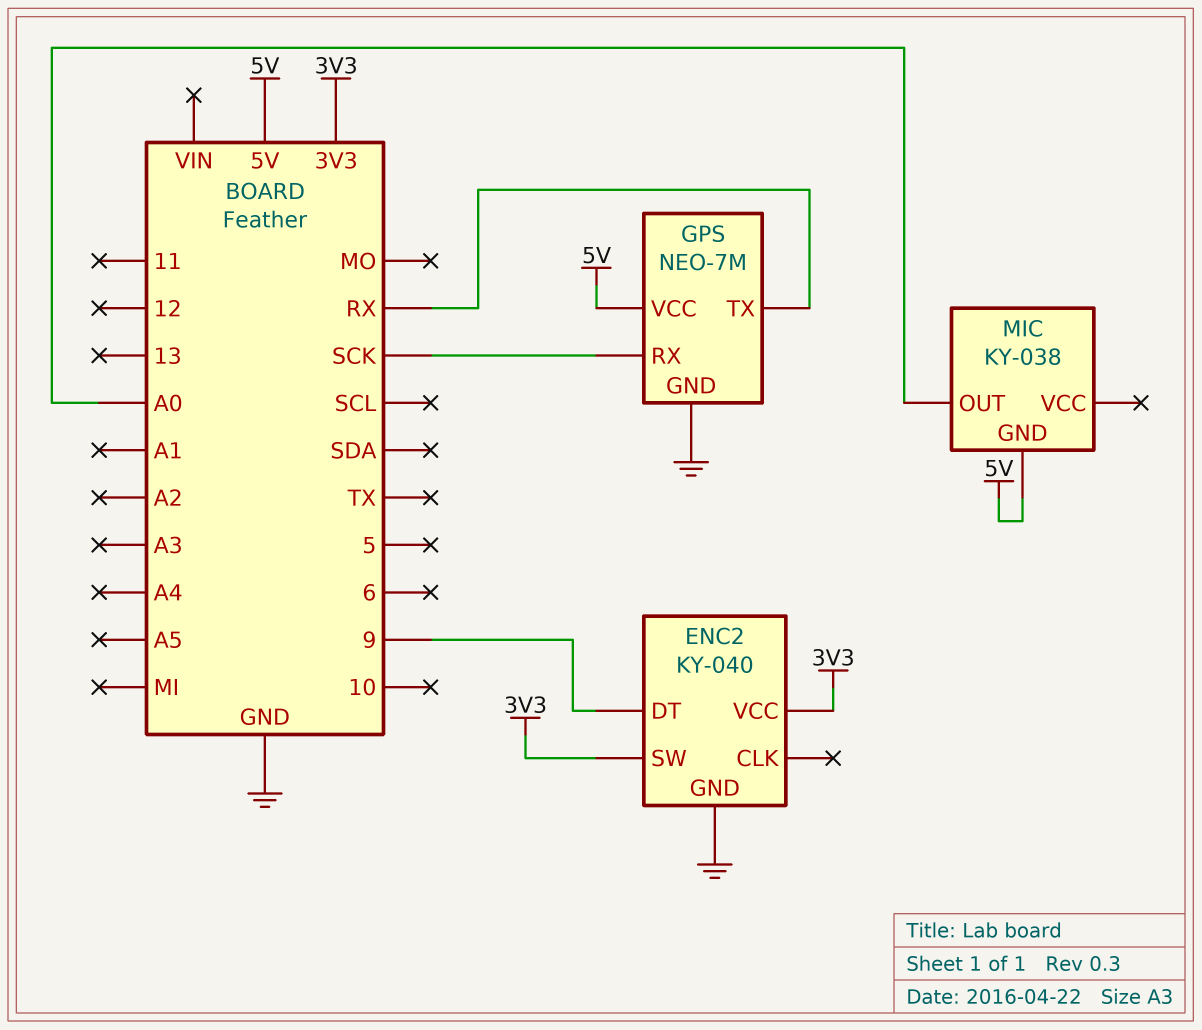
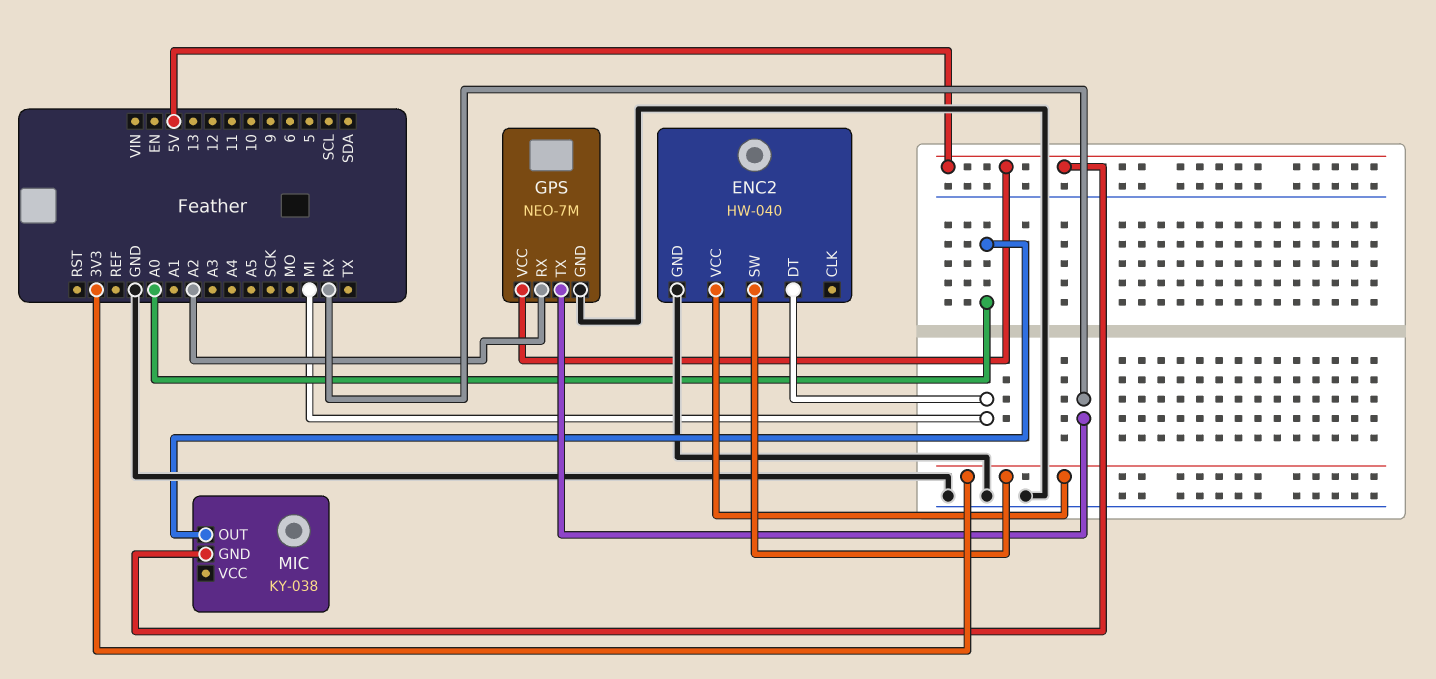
ENC2: KY-040 -> HW-040
ENC2 pin DT: 9 -> MI
GPS pin RX: SCK -> A2

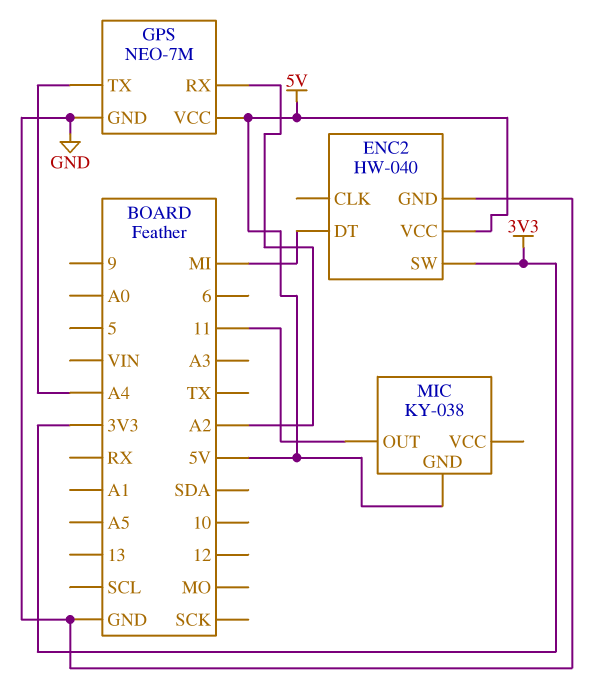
ENC2 pin VCC: 3V3 -> 5V
GPS pin TX: RX -> A4
MIC pin OUT: A0 -> 11

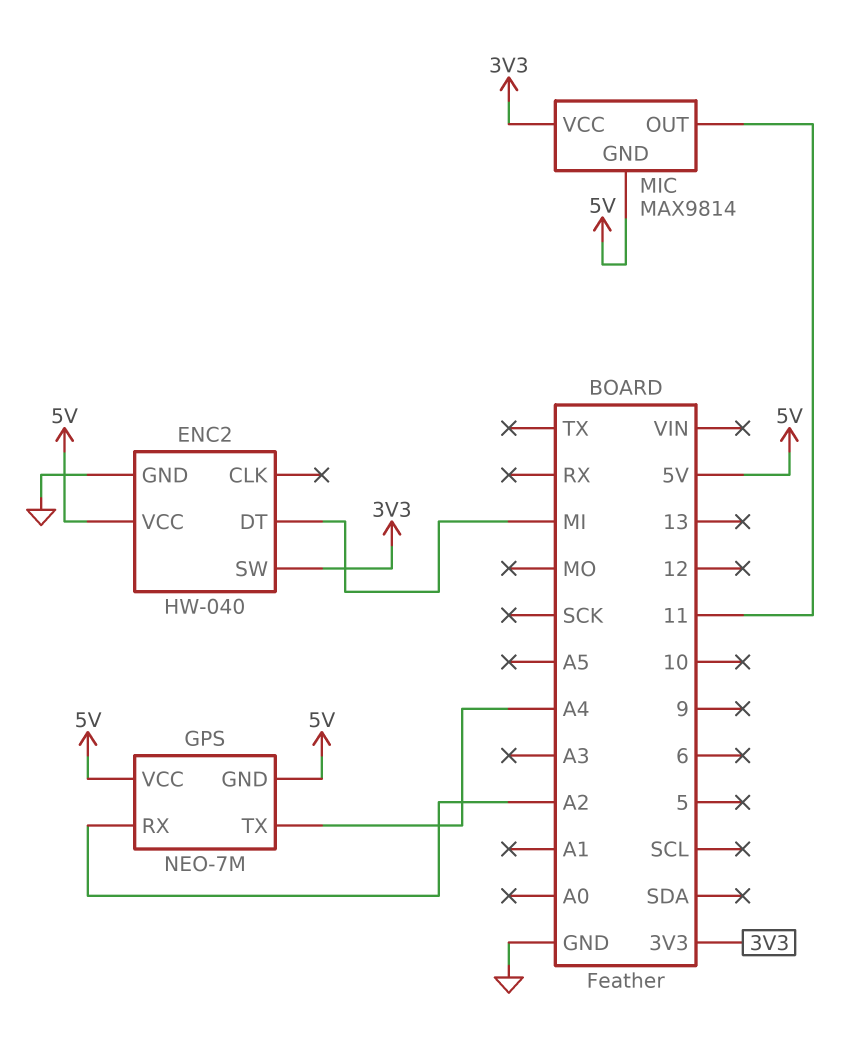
GPS pin GND: GND -> 5V
MIC: KY-038 -> MAX9814
MIC pin VCC: none -> 3V3

